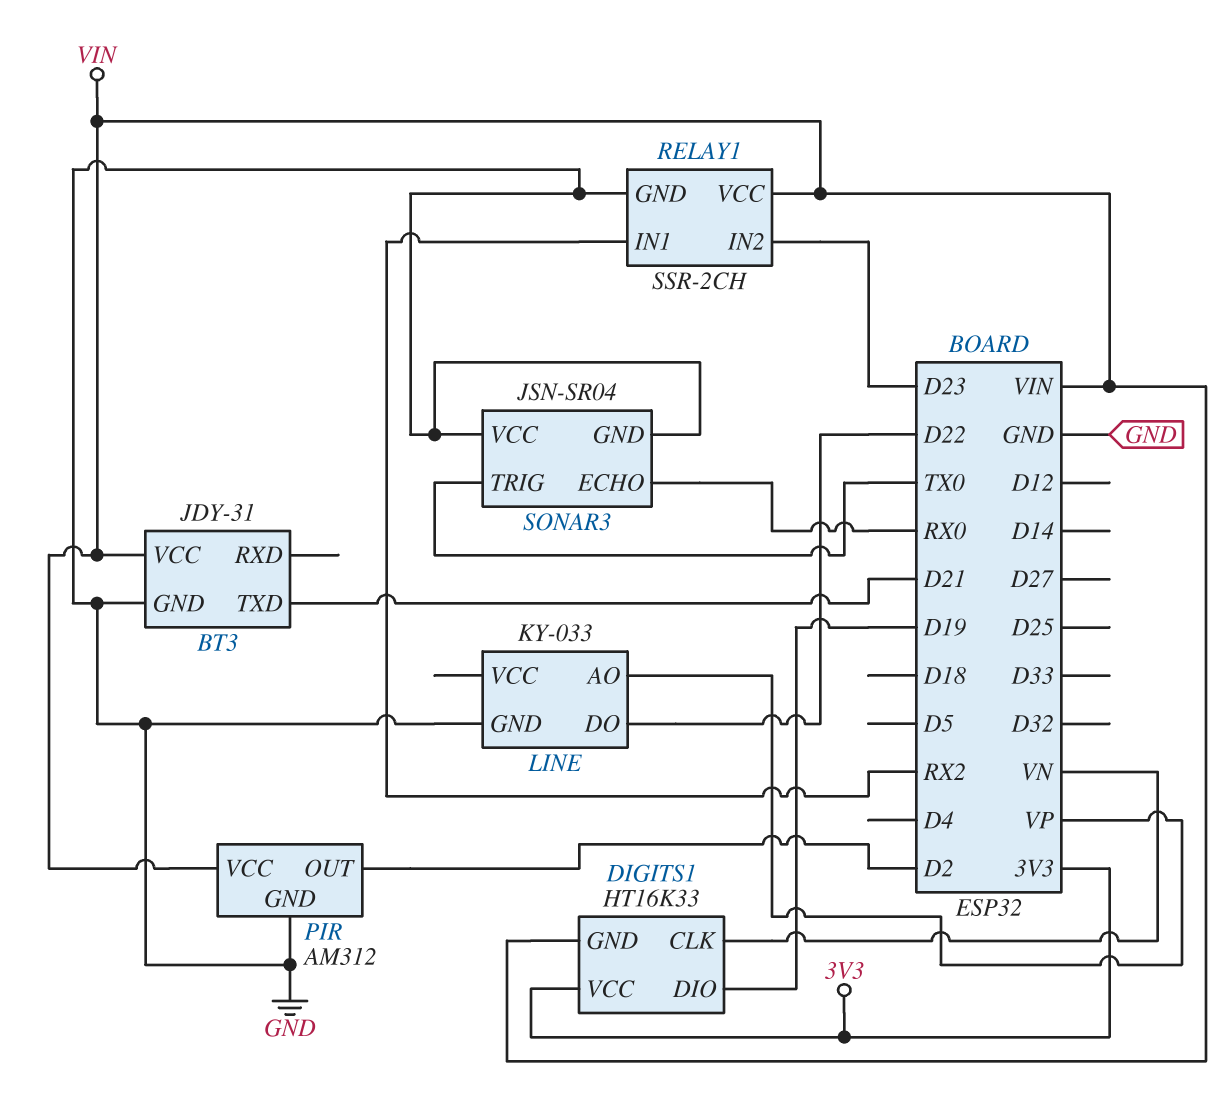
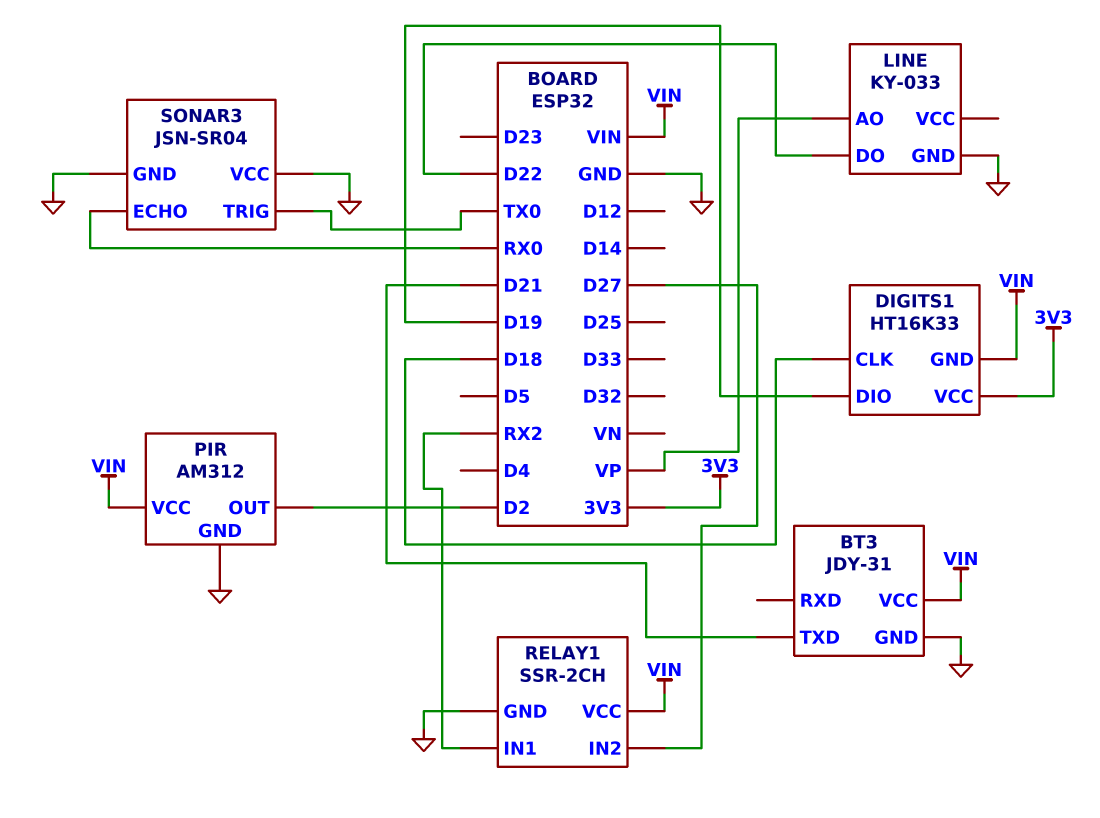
DIGITS1 pin CLK: VN -> D18
RELAY1 pin IN2: D23 -> D27

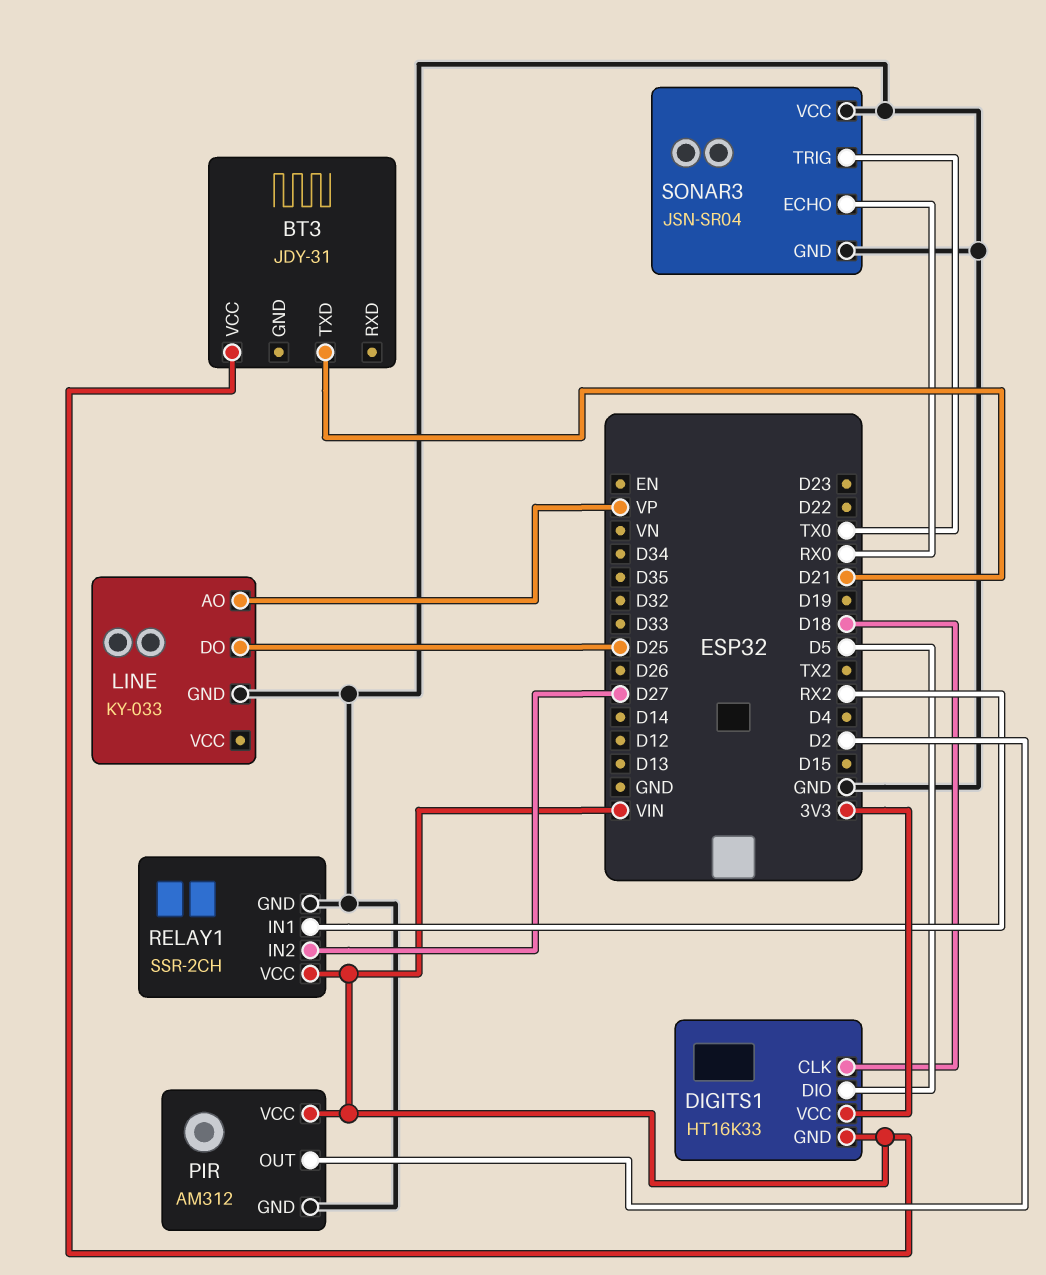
BT3 pin GND: GND -> none
DIGITS1 pin DIO: D19 -> D5
LINE pin DO: D22 -> D25

